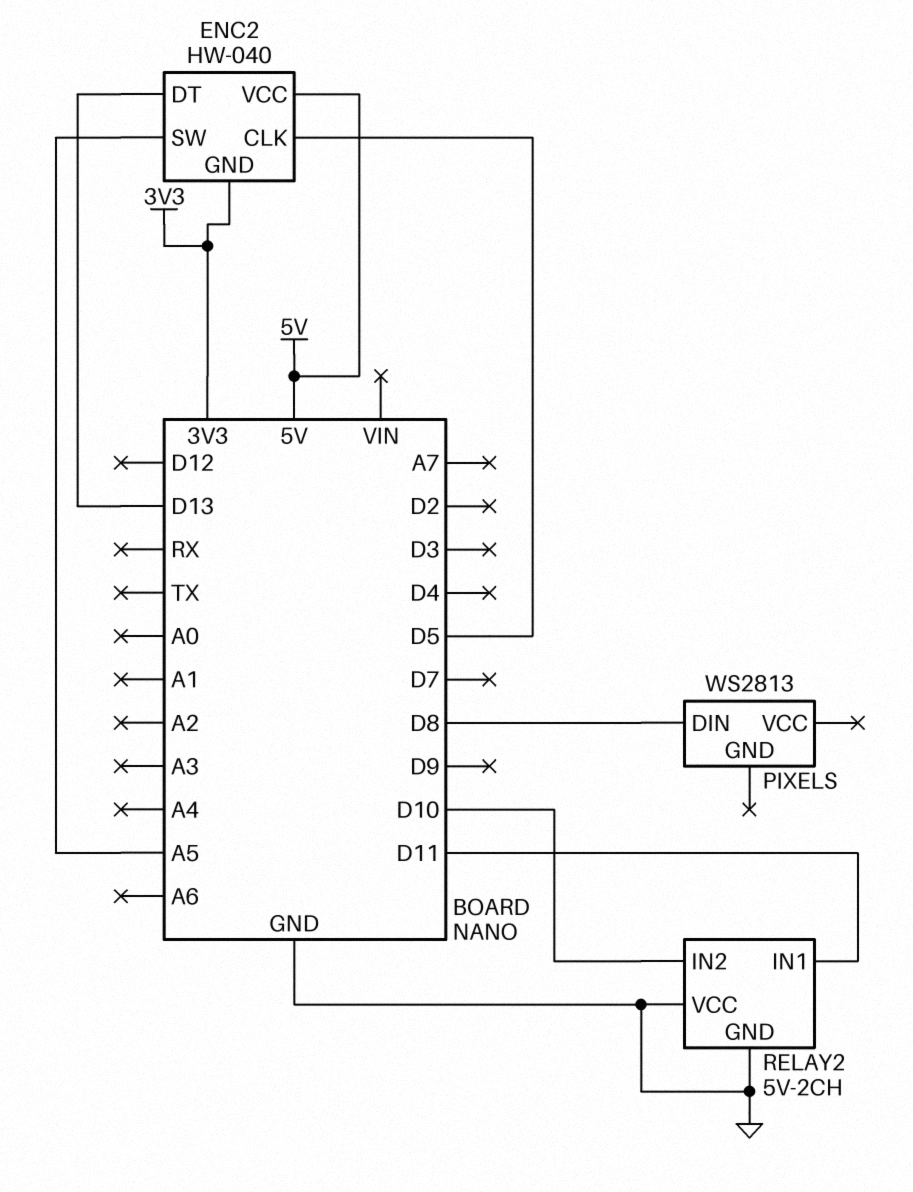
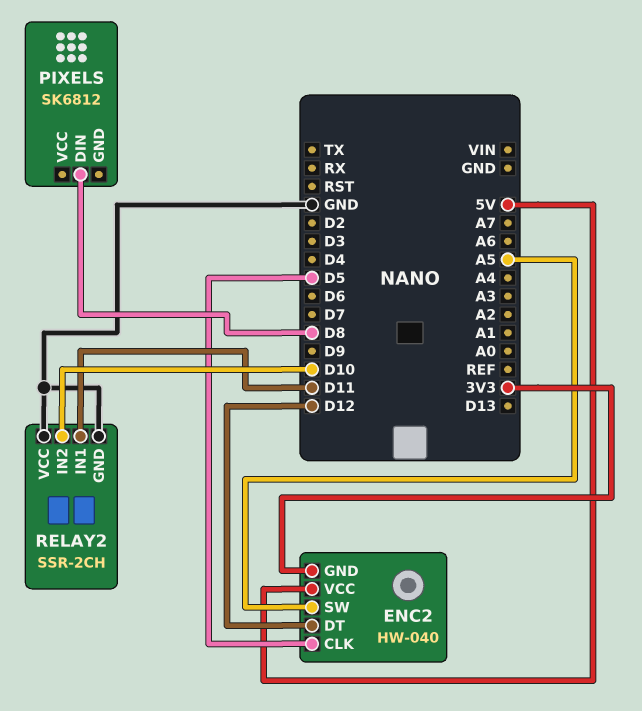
ENC2 pin DT: D13 -> D12
PIXELS: WS2813 -> SK6812
RELAY2: 5V-2CH -> SSR-2CH

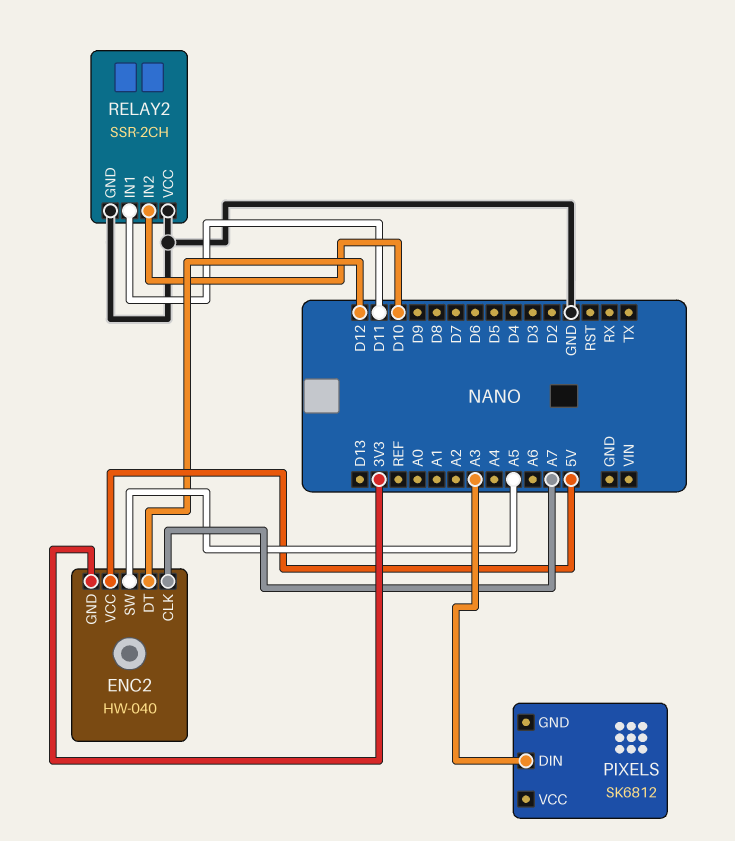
ENC2 pin CLK: D5 -> A7
PIXELS pin DIN: D8 -> A3

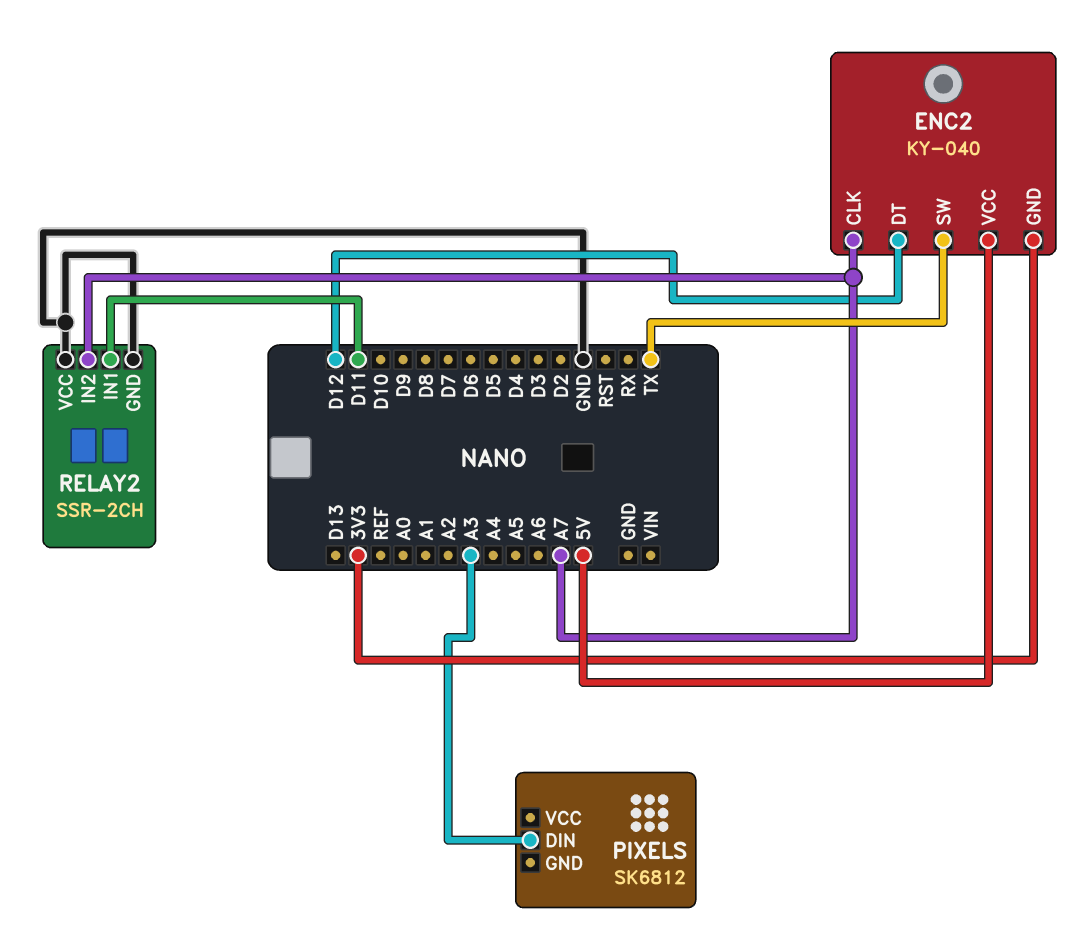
ENC2: HW-040 -> KY-040
ENC2 pin SW: A5 -> TX
RELAY2 pin IN2: D10 -> A7

